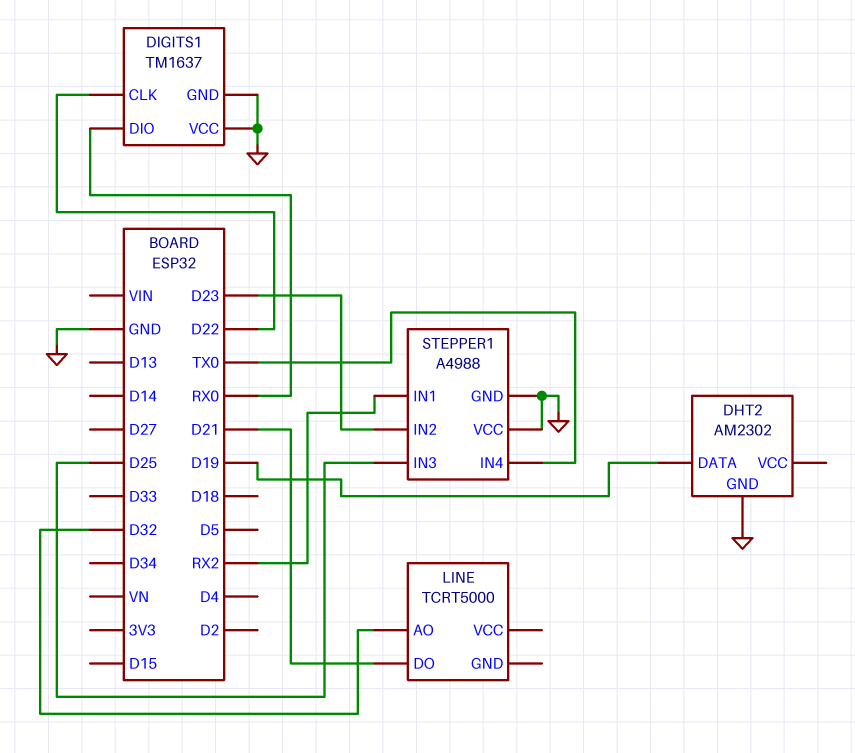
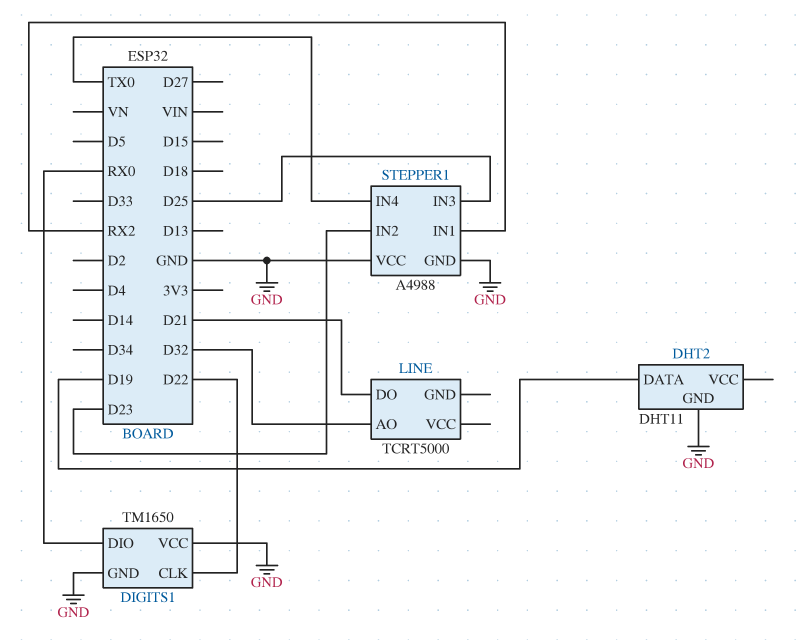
DHT2: AM2302 -> DHT11
DIGITS1: TM1637 -> TM1650

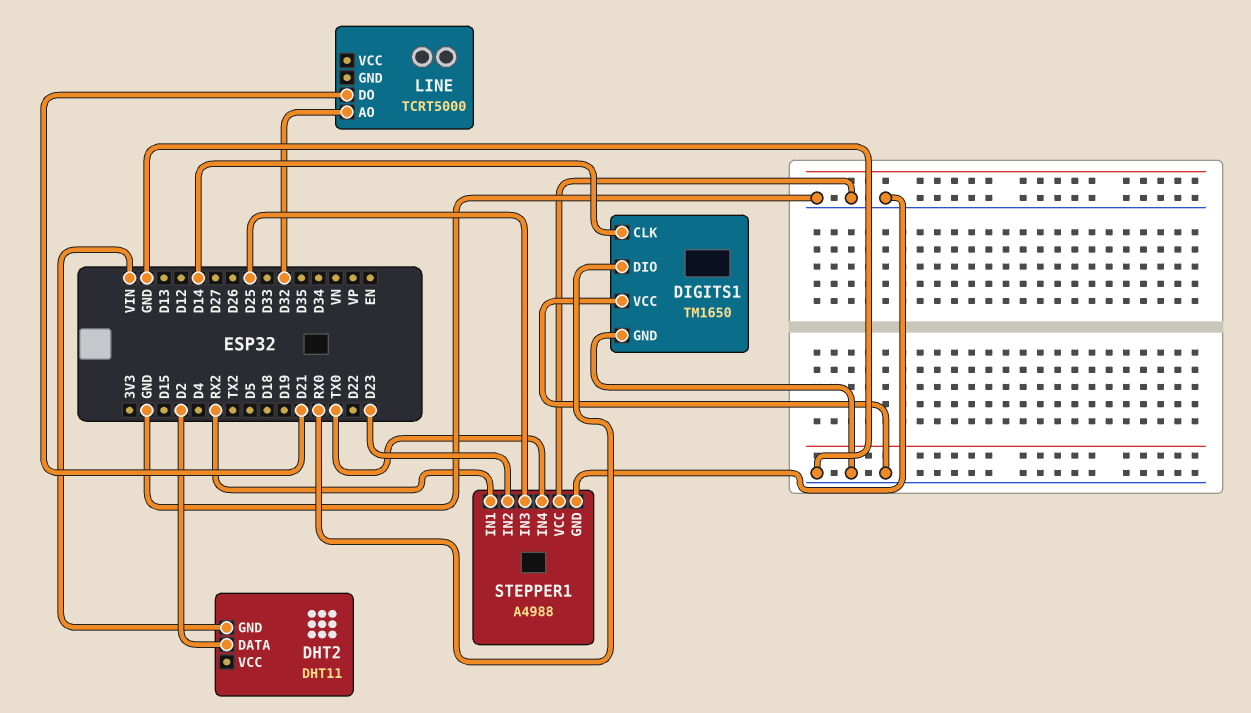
DHT2 pin DATA: D19 -> D2
DHT2 pin GND: GND -> VIN
DIGITS1 pin CLK: D22 -> D14

